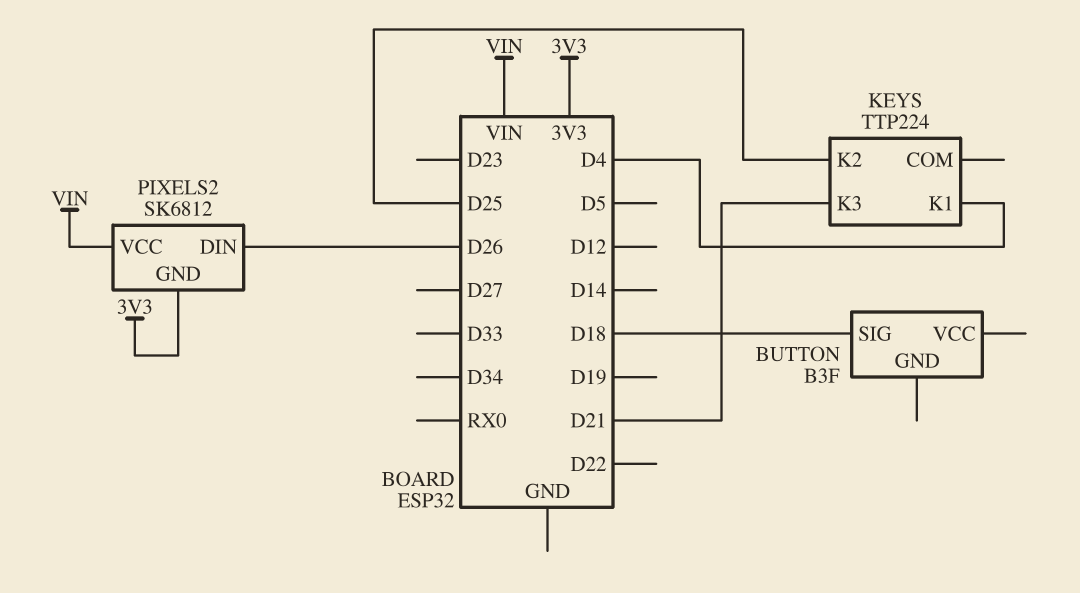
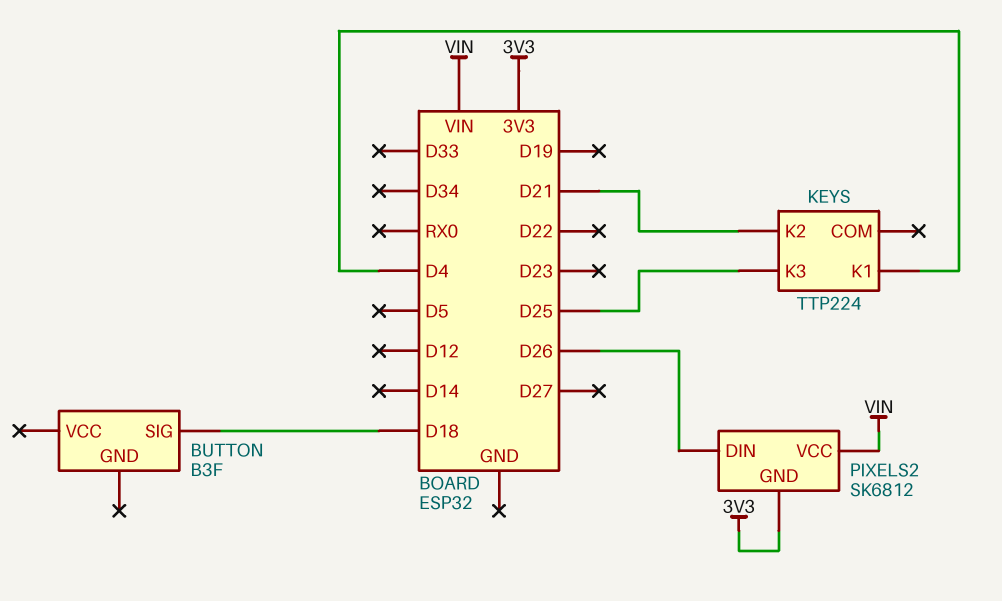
KEYS pin K2: D25 -> D21
KEYS pin K3: D21 -> D25

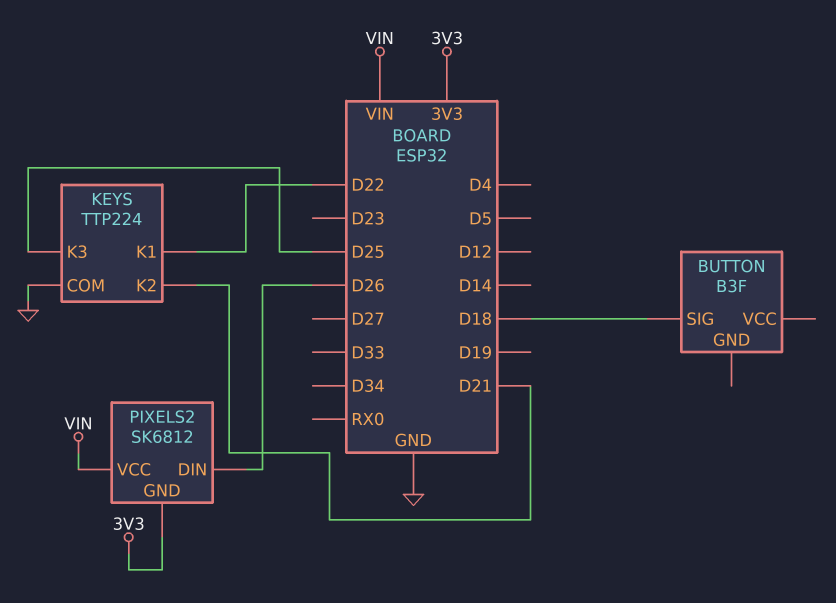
KEYS pin COM: none -> GND
KEYS pin K1: D4 -> D22

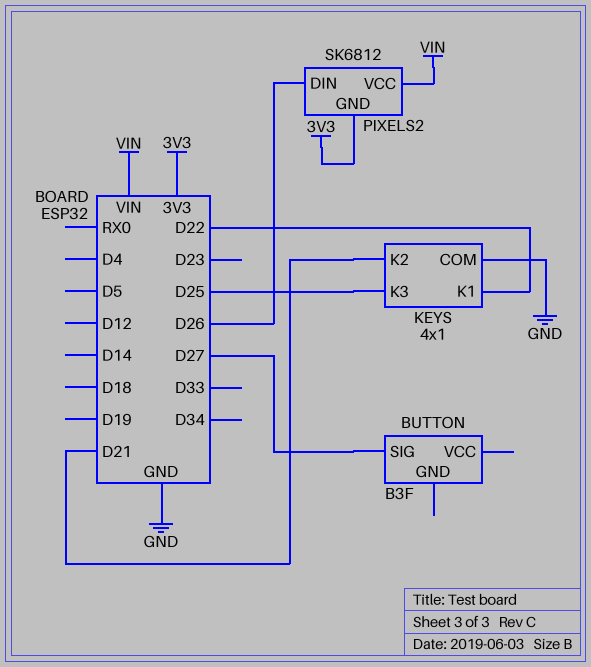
BUTTON pin SIG: D18 -> D27
KEYS: TTP224 -> 4x1

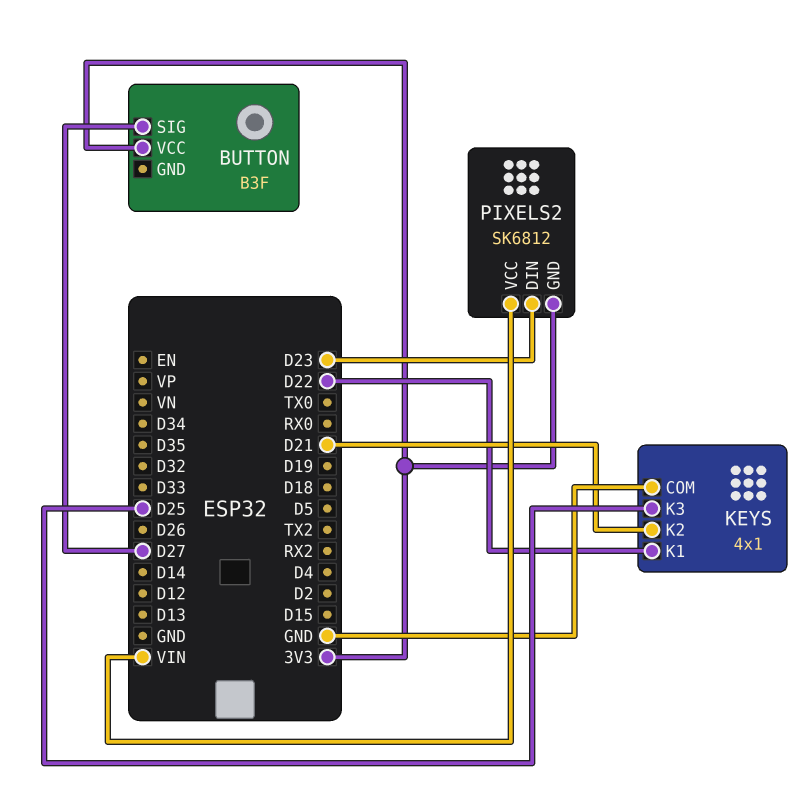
BUTTON pin VCC: none -> 3V3
PIXELS2 pin DIN: D26 -> D23

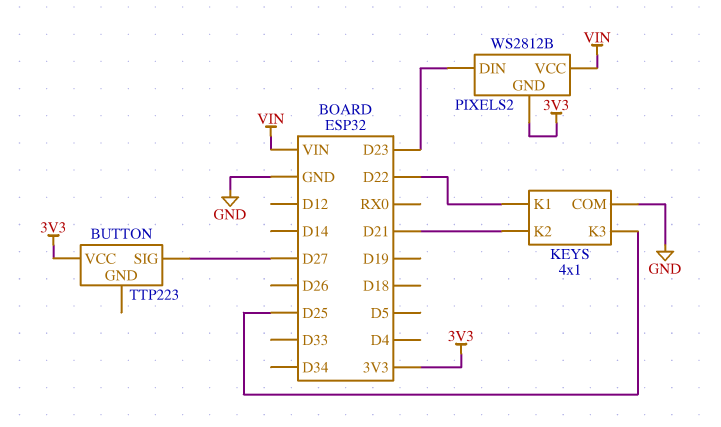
BUTTON: B3F -> TTP223
PIXELS2: SK6812 -> WS2812B

